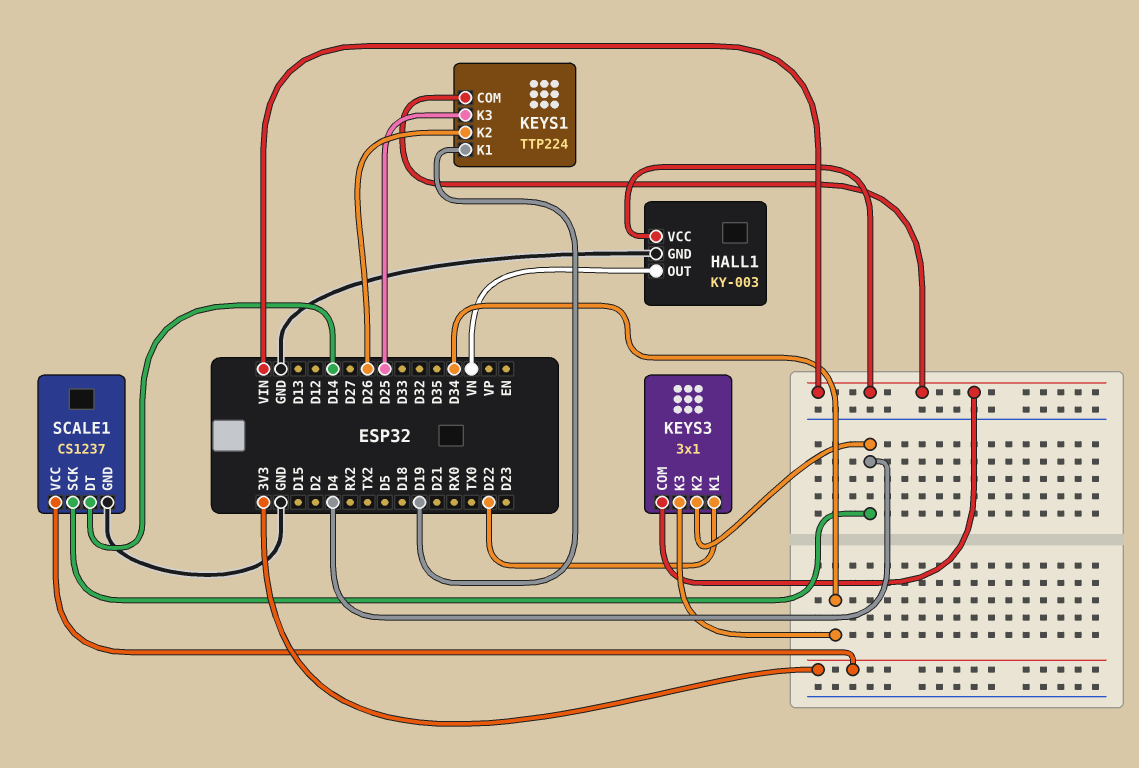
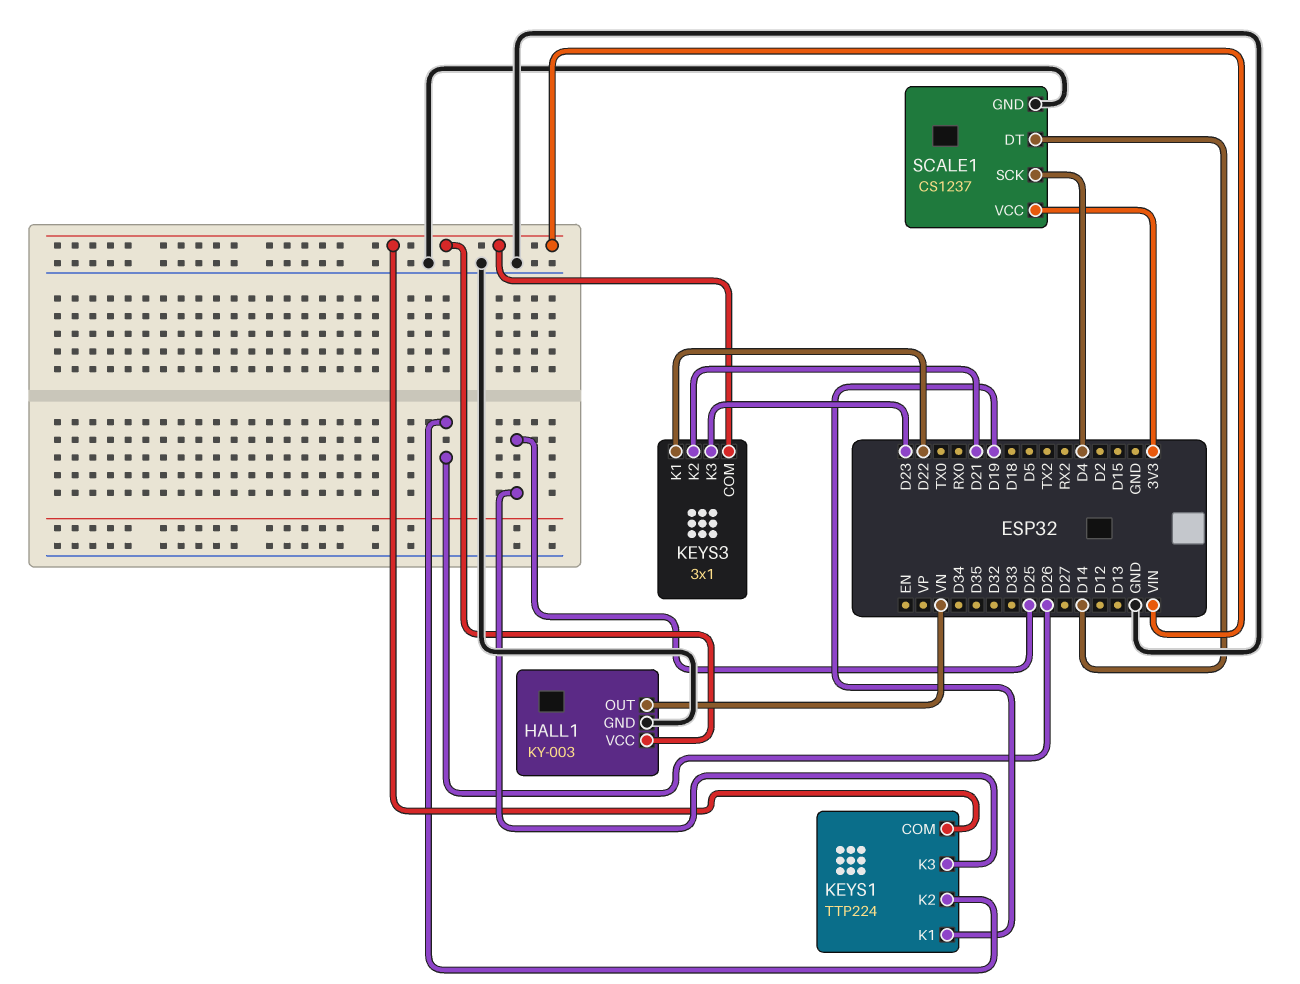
KEYS3 pin K2: D4 -> D21
KEYS3 pin K3: D34 -> D23

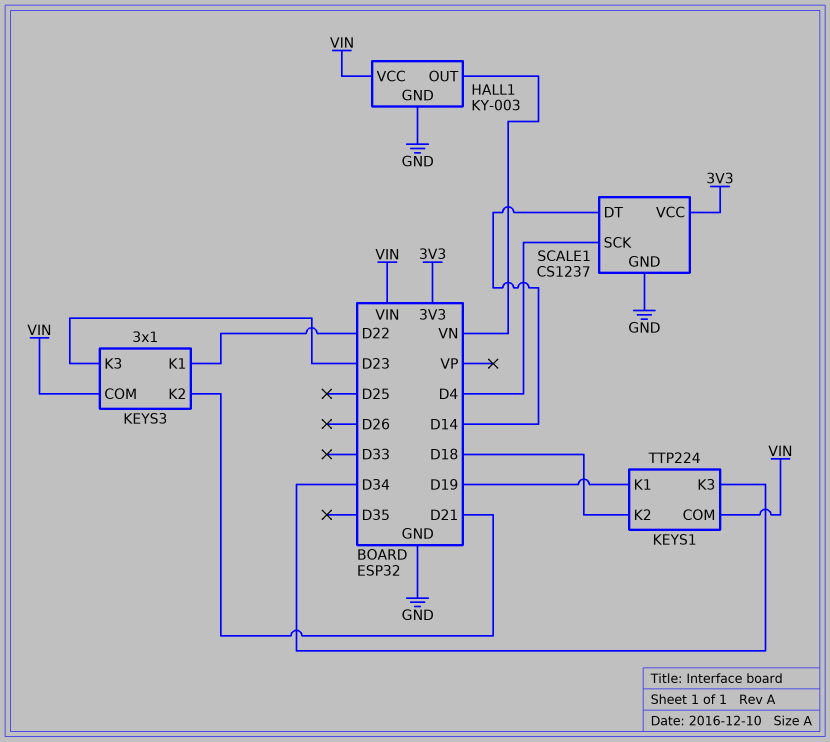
KEYS1 pin K2: D26 -> D18
KEYS1 pin K3: D25 -> D34

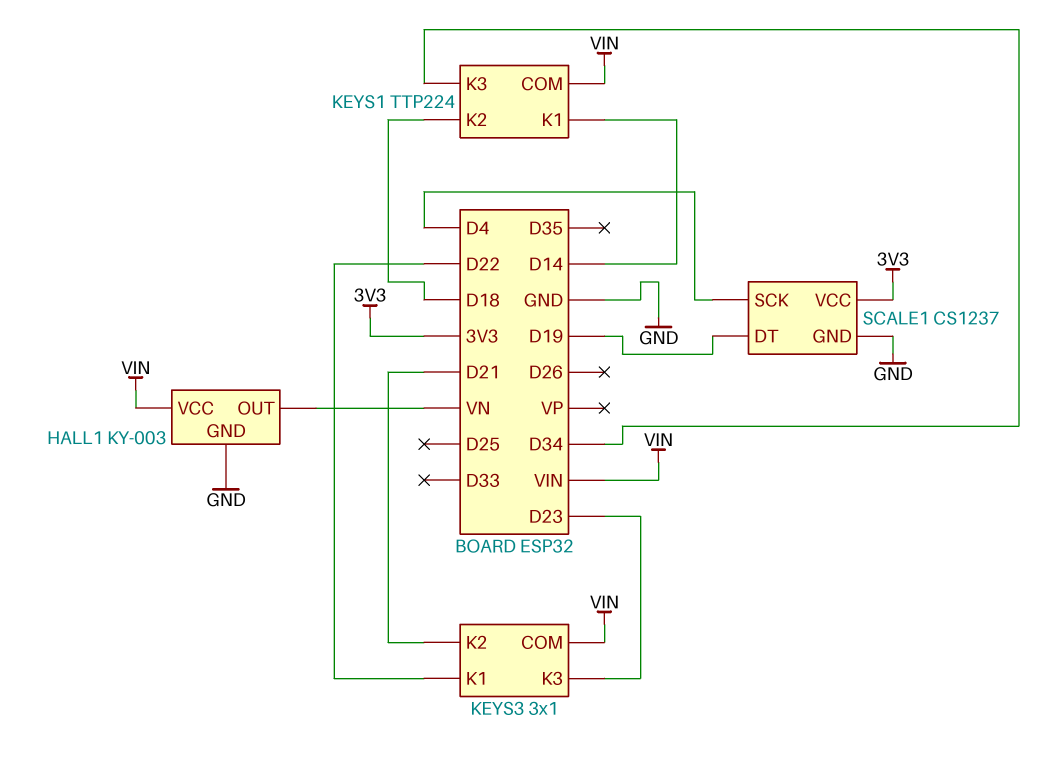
KEYS1 pin K1: D19 -> D14
SCALE1 pin DT: D14 -> D19

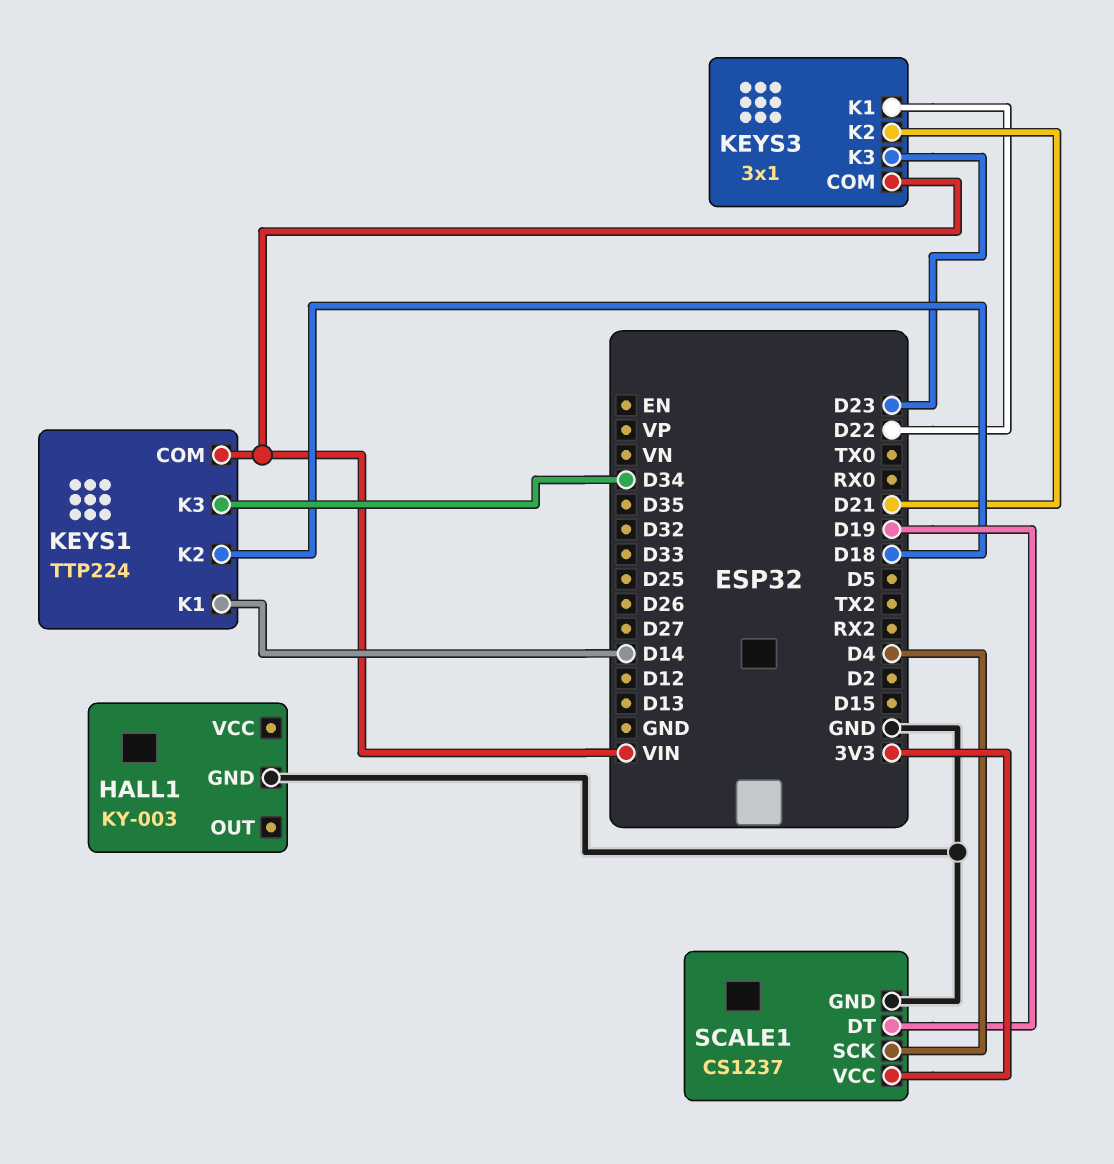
HALL1 pin OUT: VN -> none
HALL1 pin VCC: VIN -> none

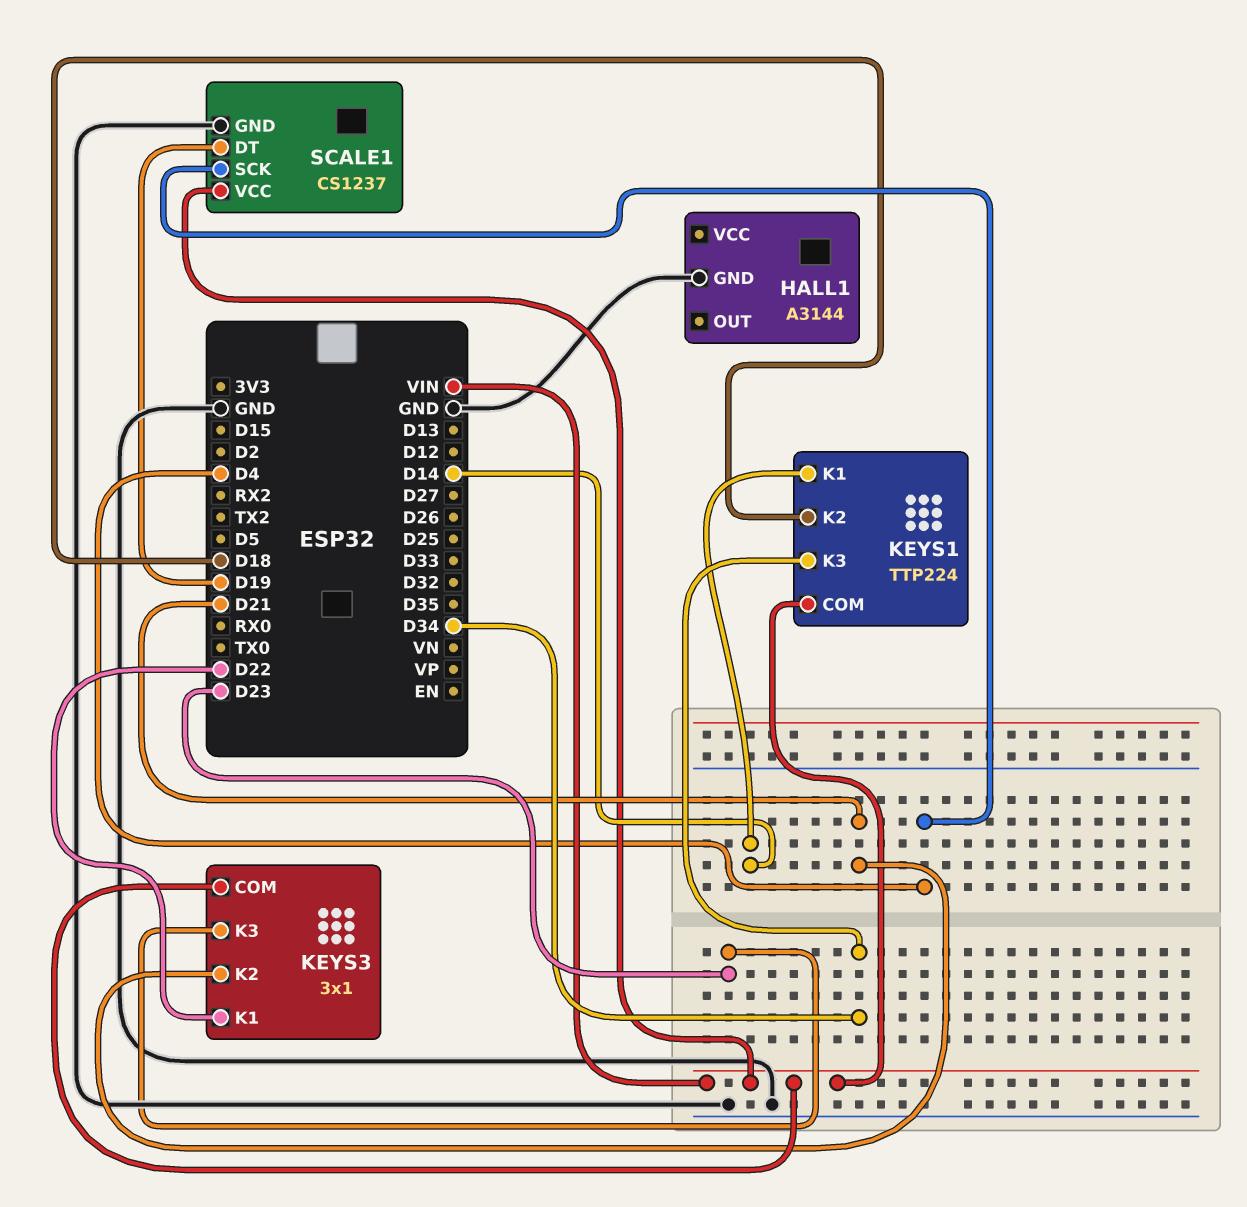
HALL1: KY-003 -> A3144
SCALE1 pin VCC: 3V3 -> VIN

